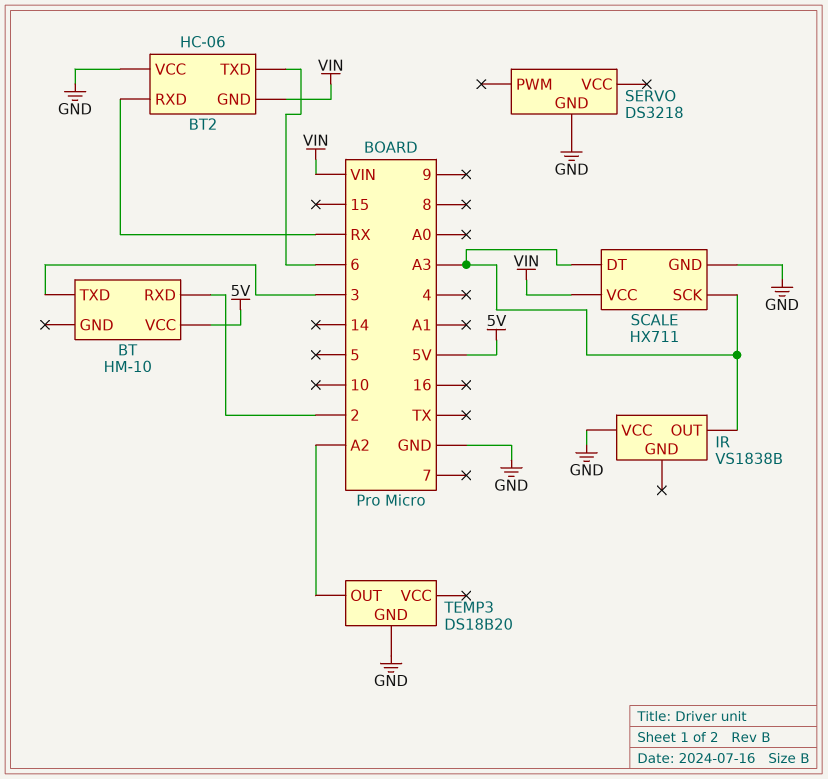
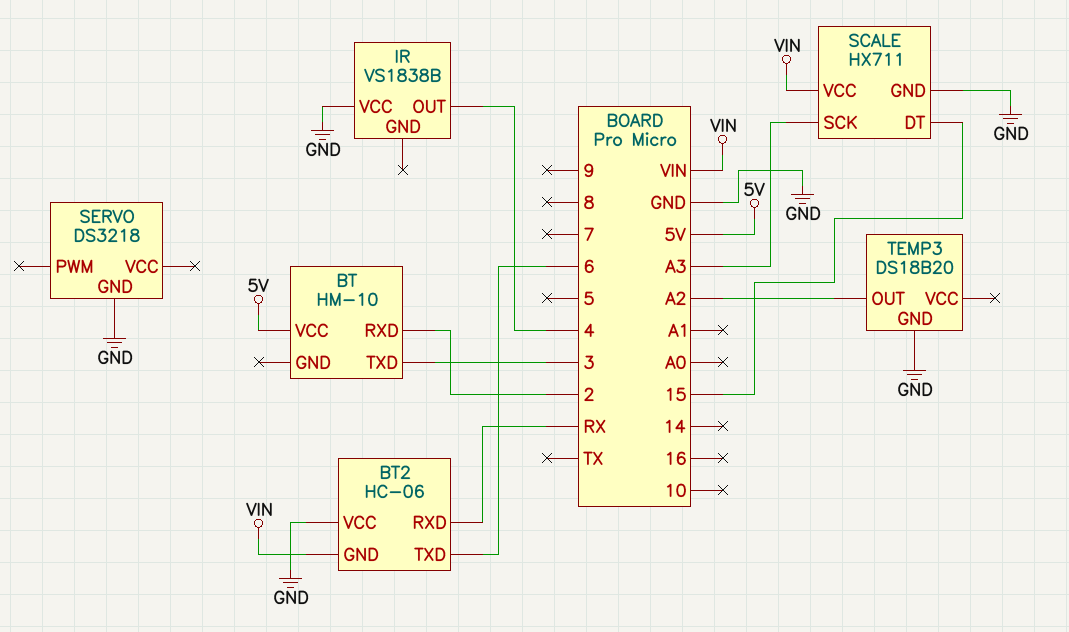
IR pin OUT: A3 -> 4
SCALE pin DT: A3 -> 15

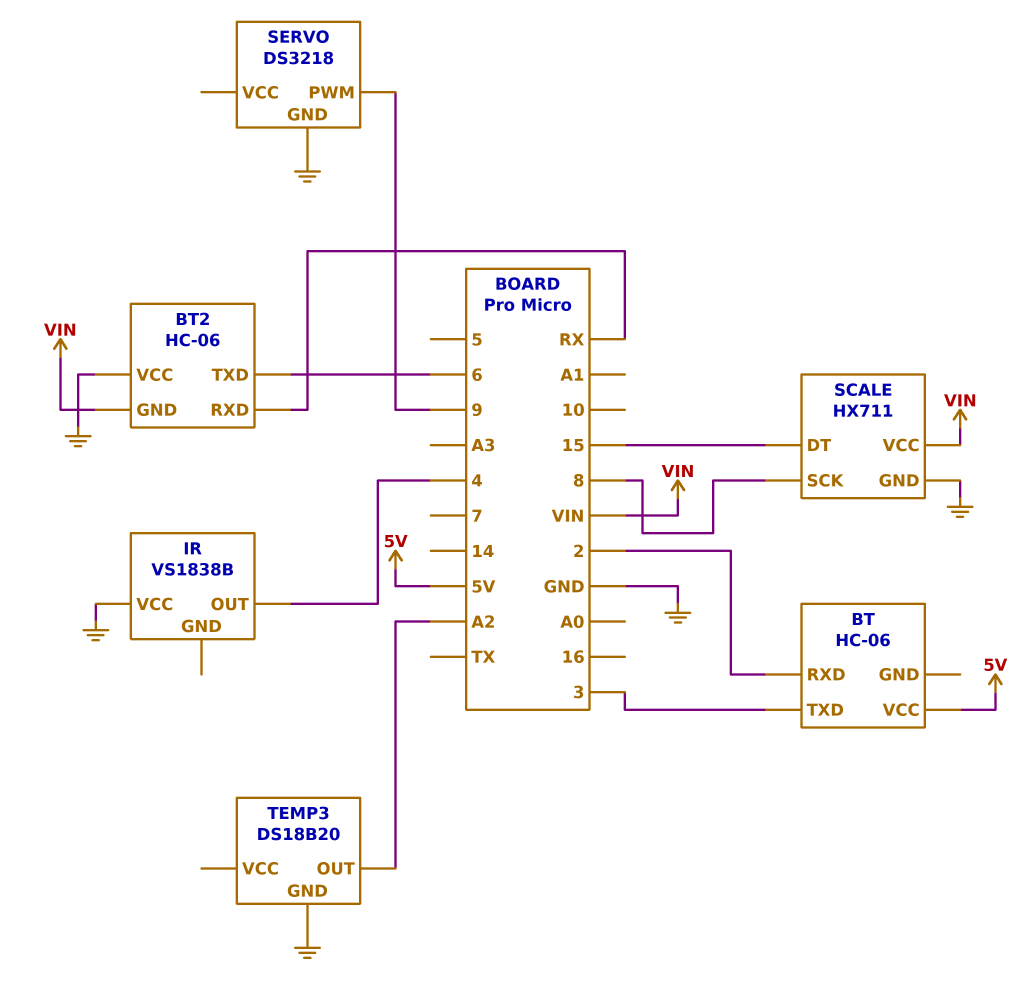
BT: HM-10 -> HC-06
SCALE pin SCK: A3 -> 8
SERVO pin PWM: none -> 9

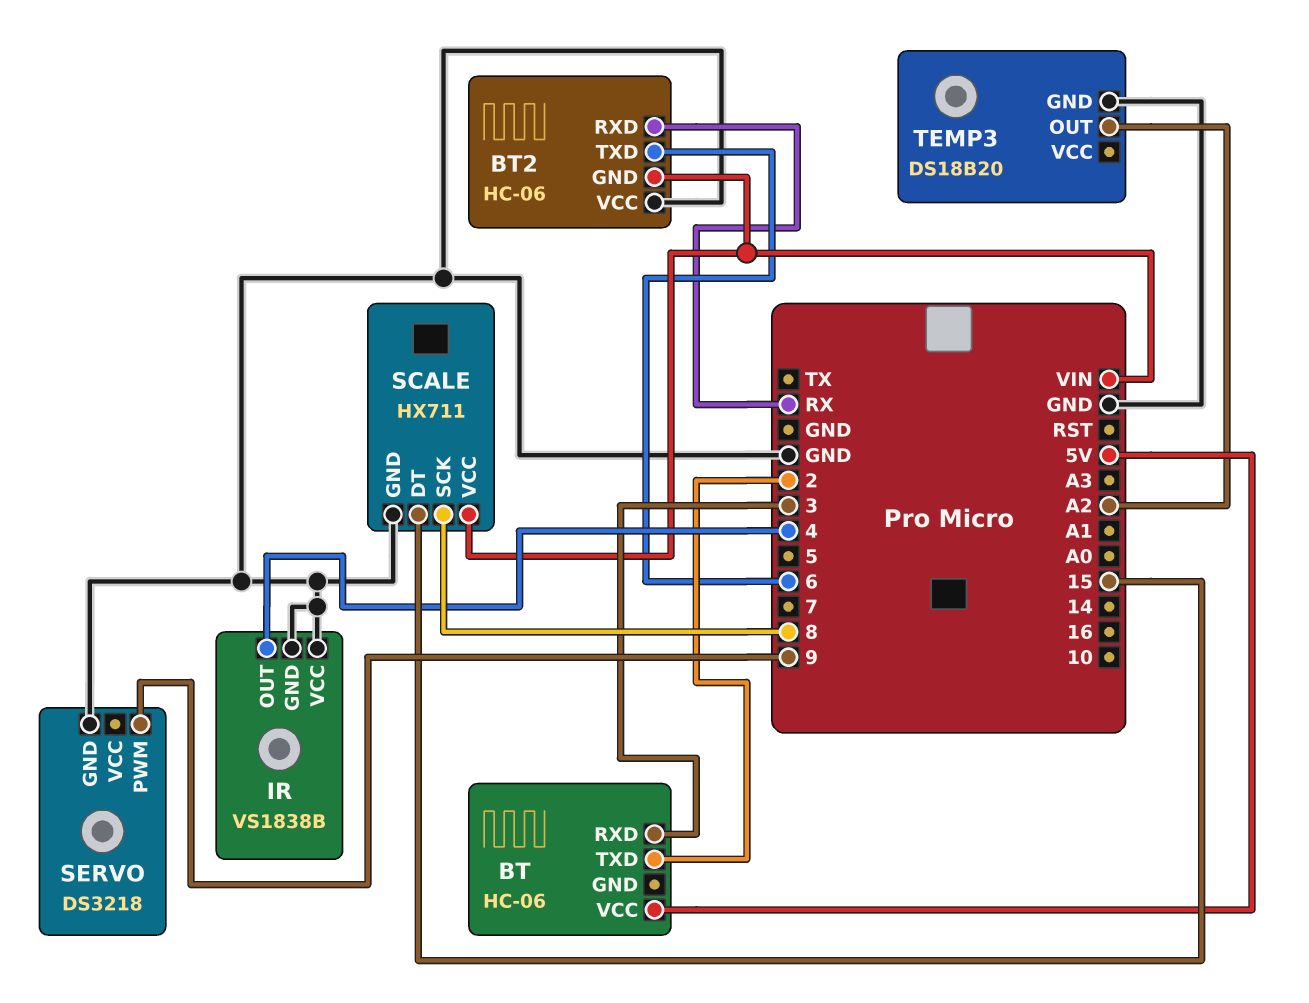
BT pin RXD: 2 -> 3
BT pin TXD: 3 -> 2
IR pin GND: none -> GND

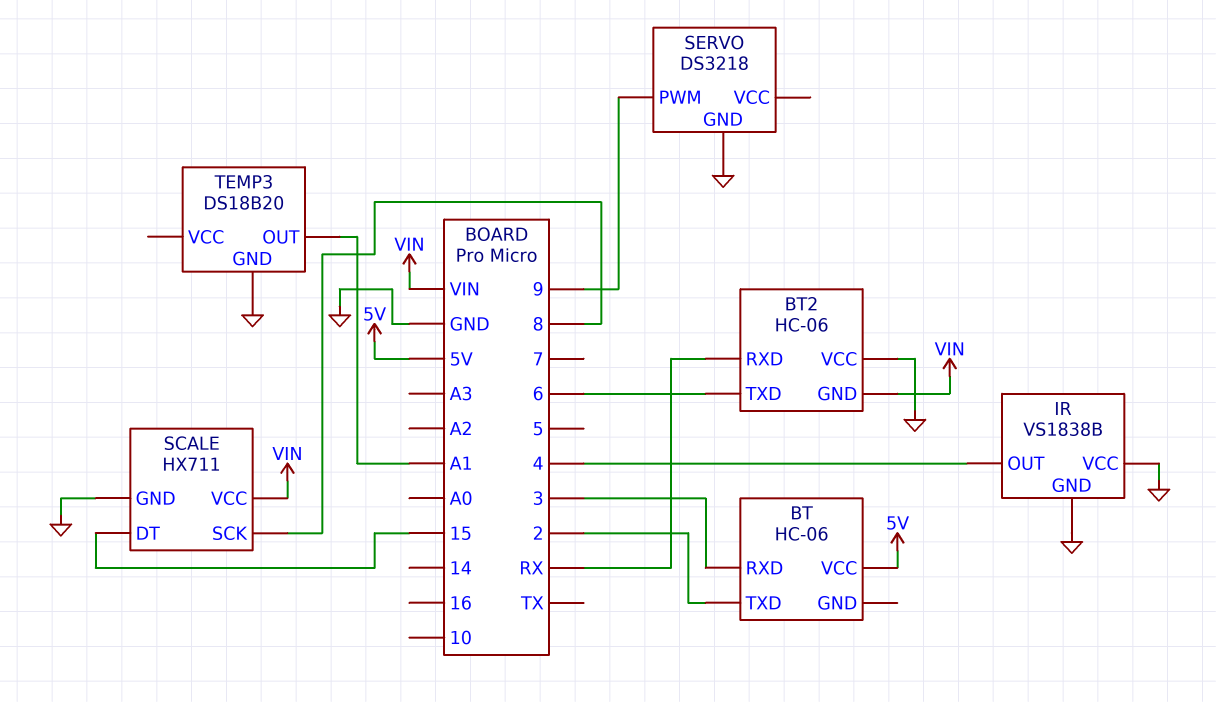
TEMP3 pin OUT: A2 -> A1

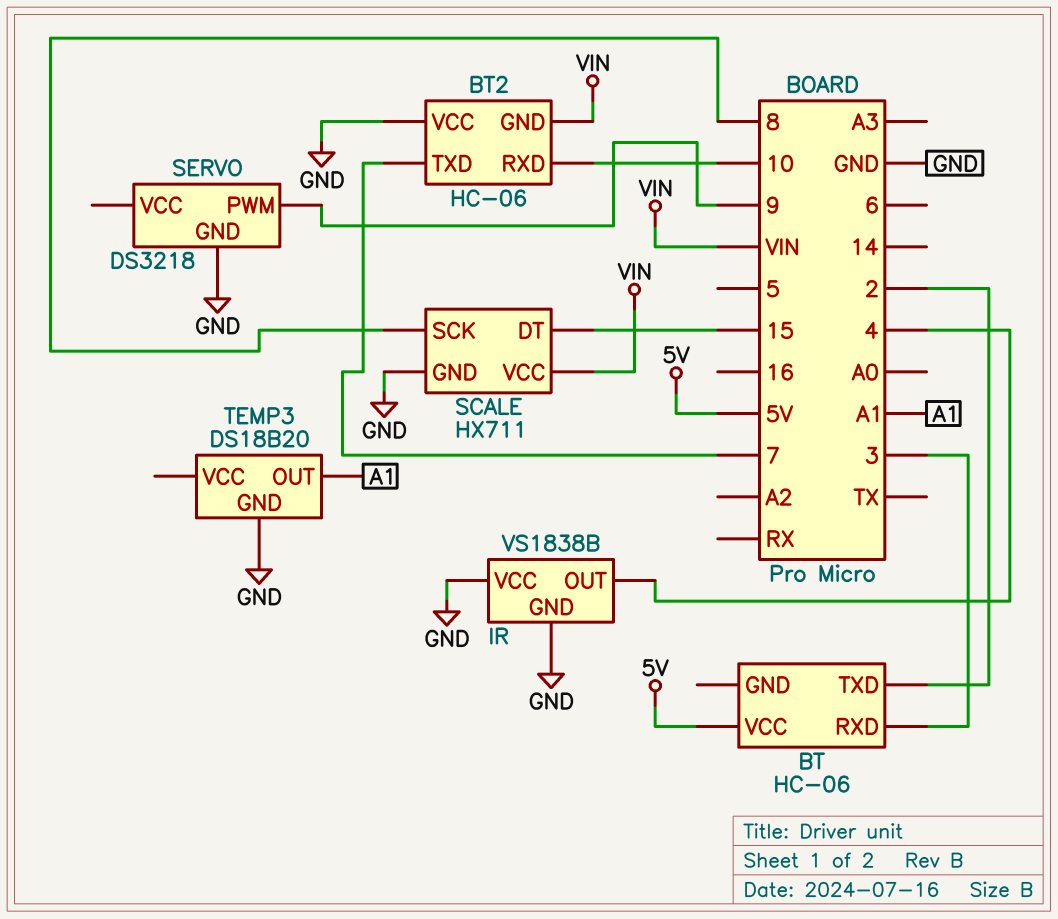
BT2 pin RXD: RX -> 10
BT2 pin TXD: 6 -> 7

